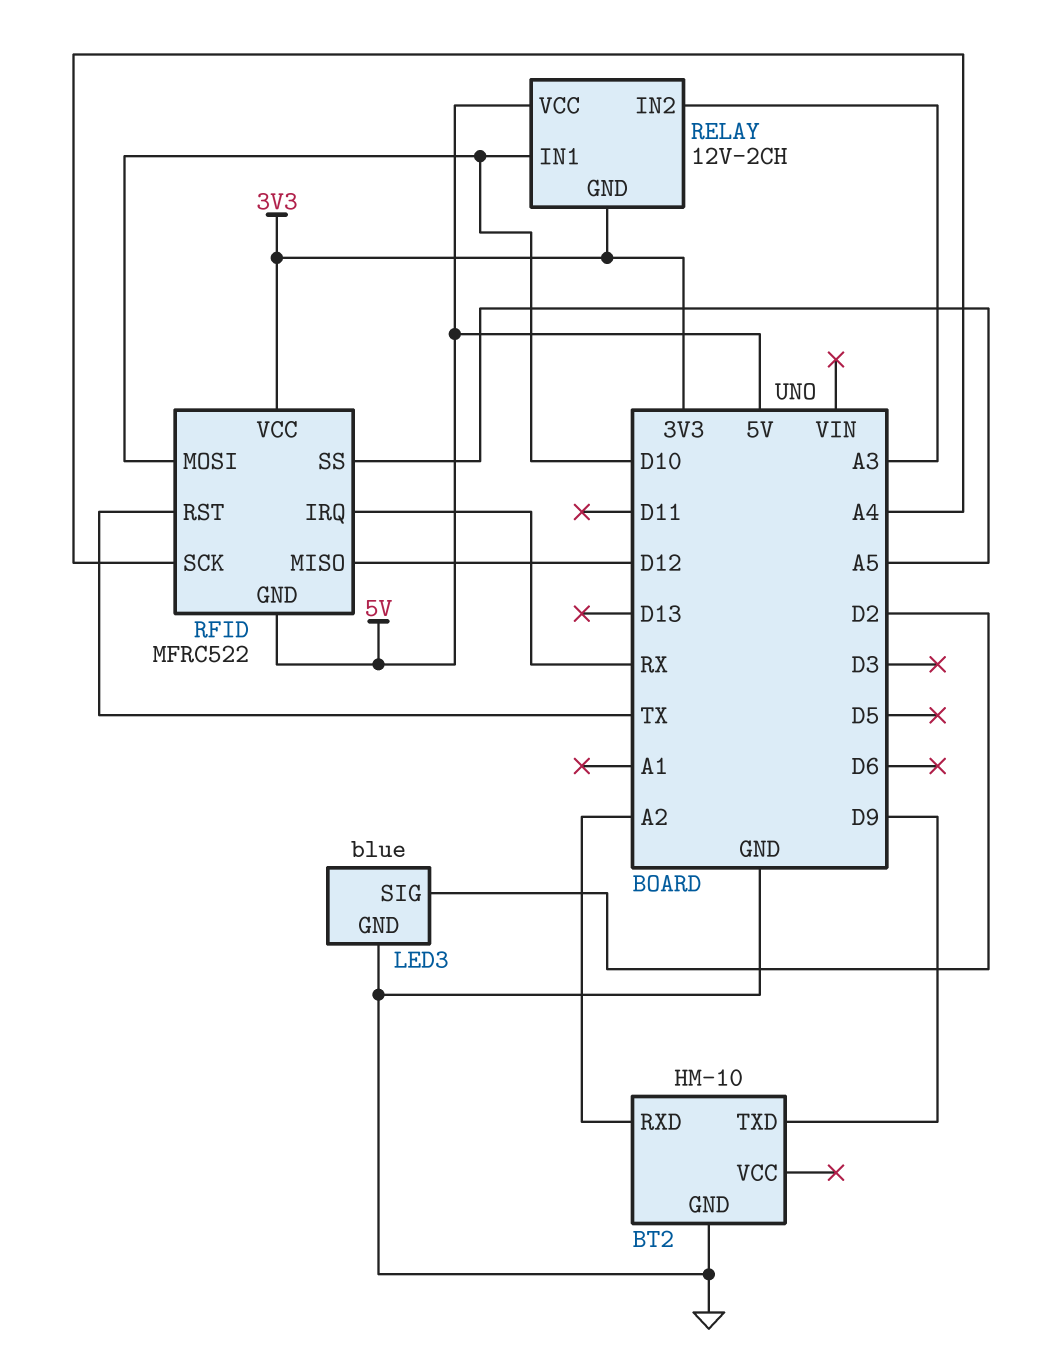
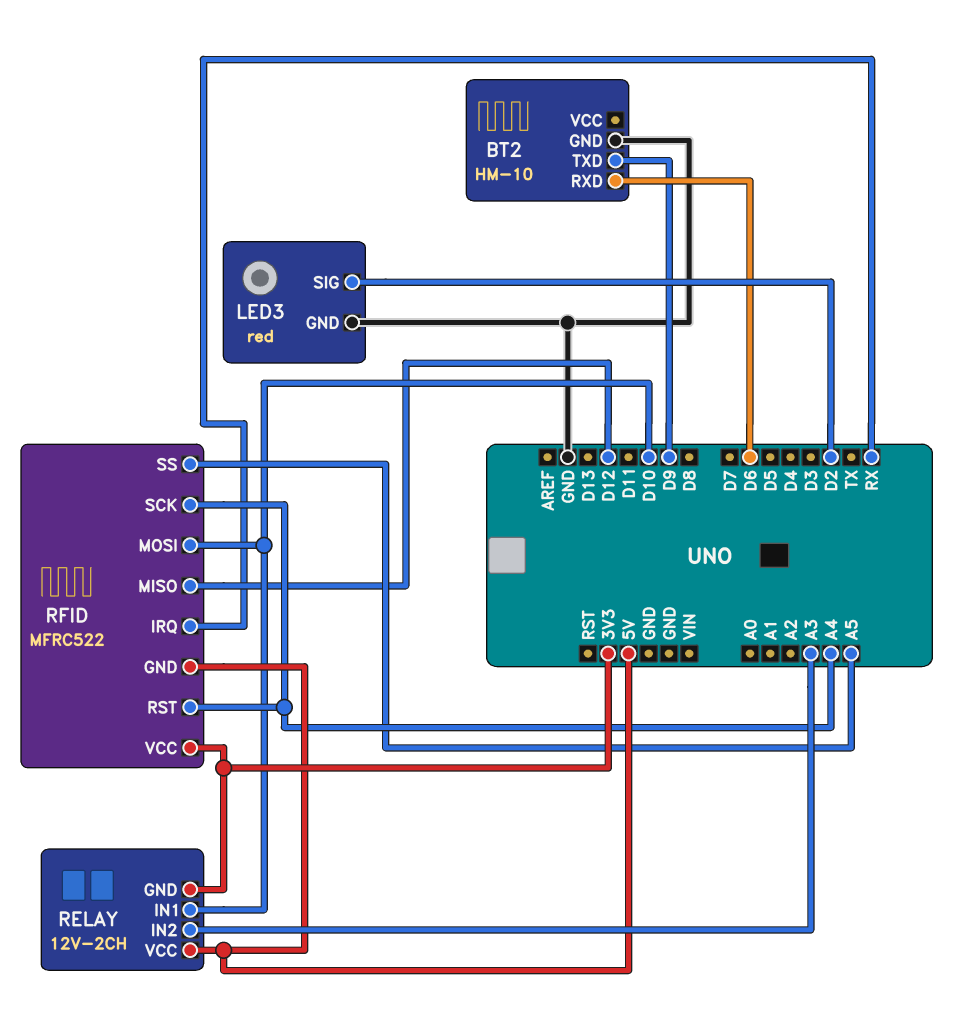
BT2 pin RXD: A2 -> D6
LED3: blue -> red
RFID pin RST: TX -> A4

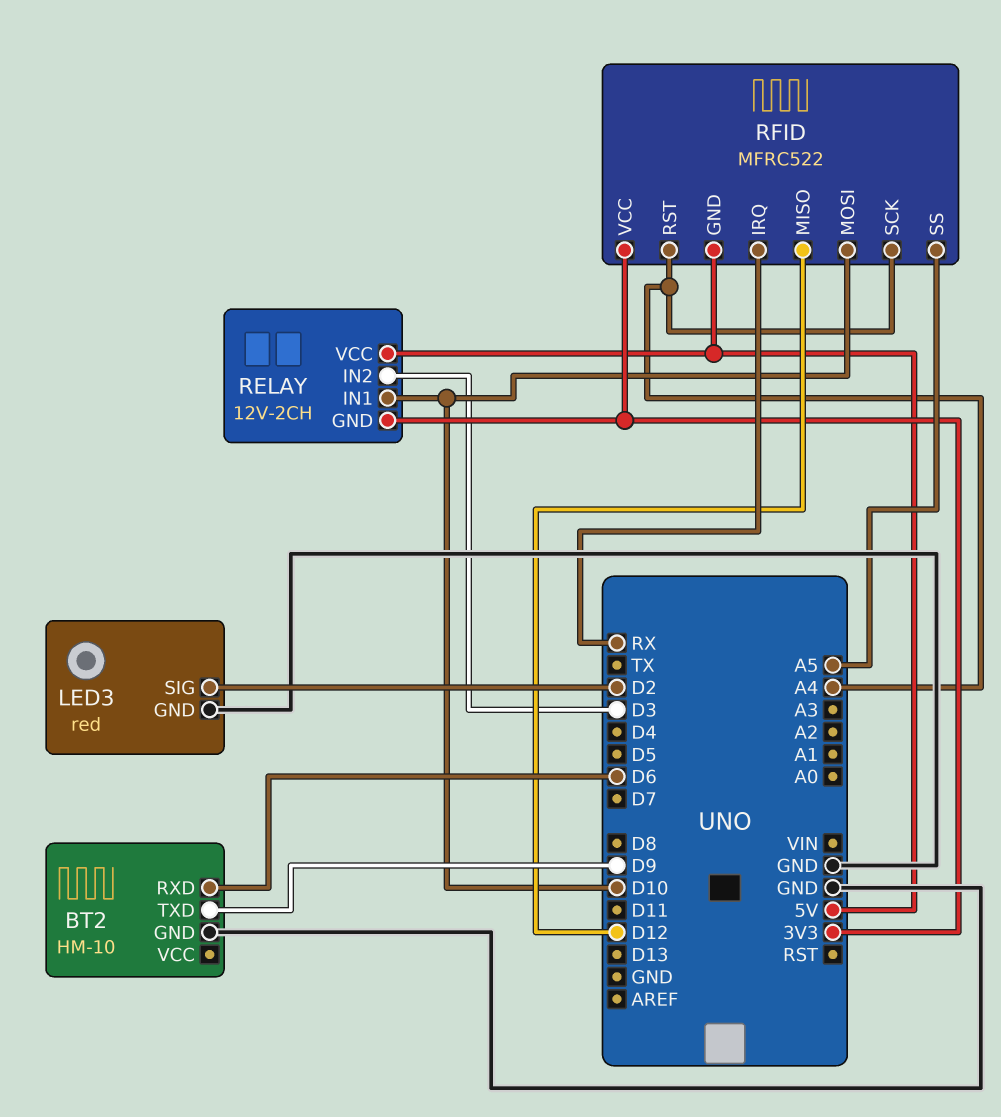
RELAY pin IN2: A3 -> D3

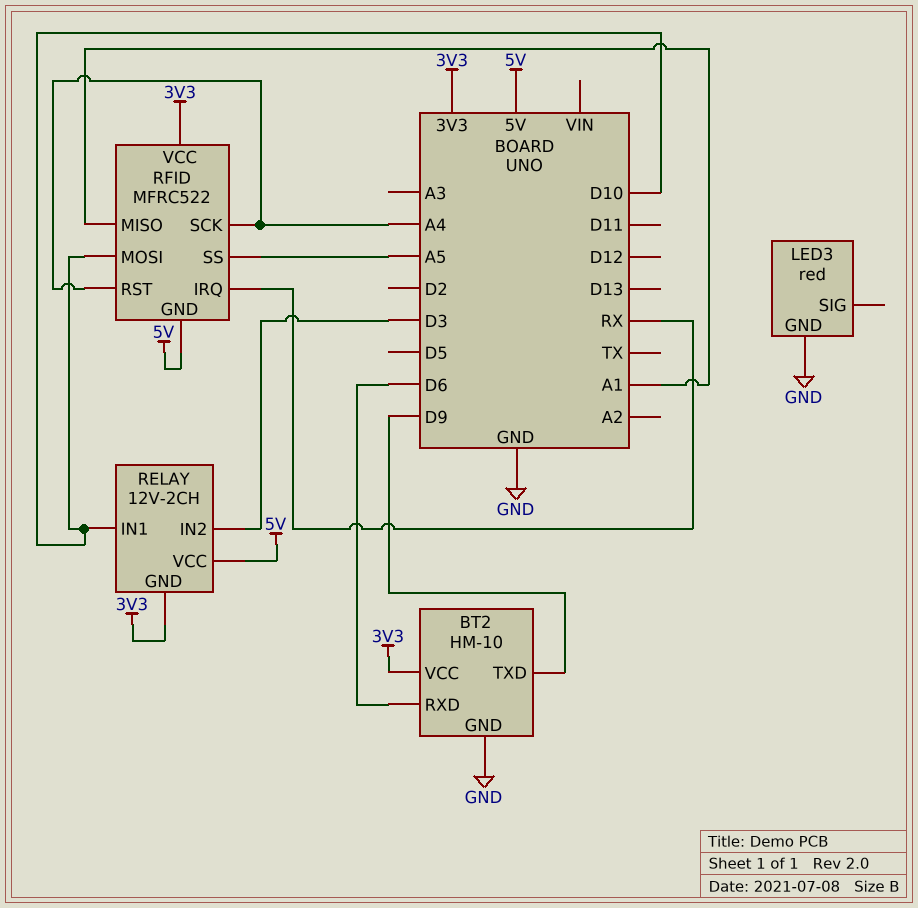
BT2 pin VCC: none -> 3V3
LED3 pin SIG: D2 -> none
RFID pin MISO: D12 -> A1

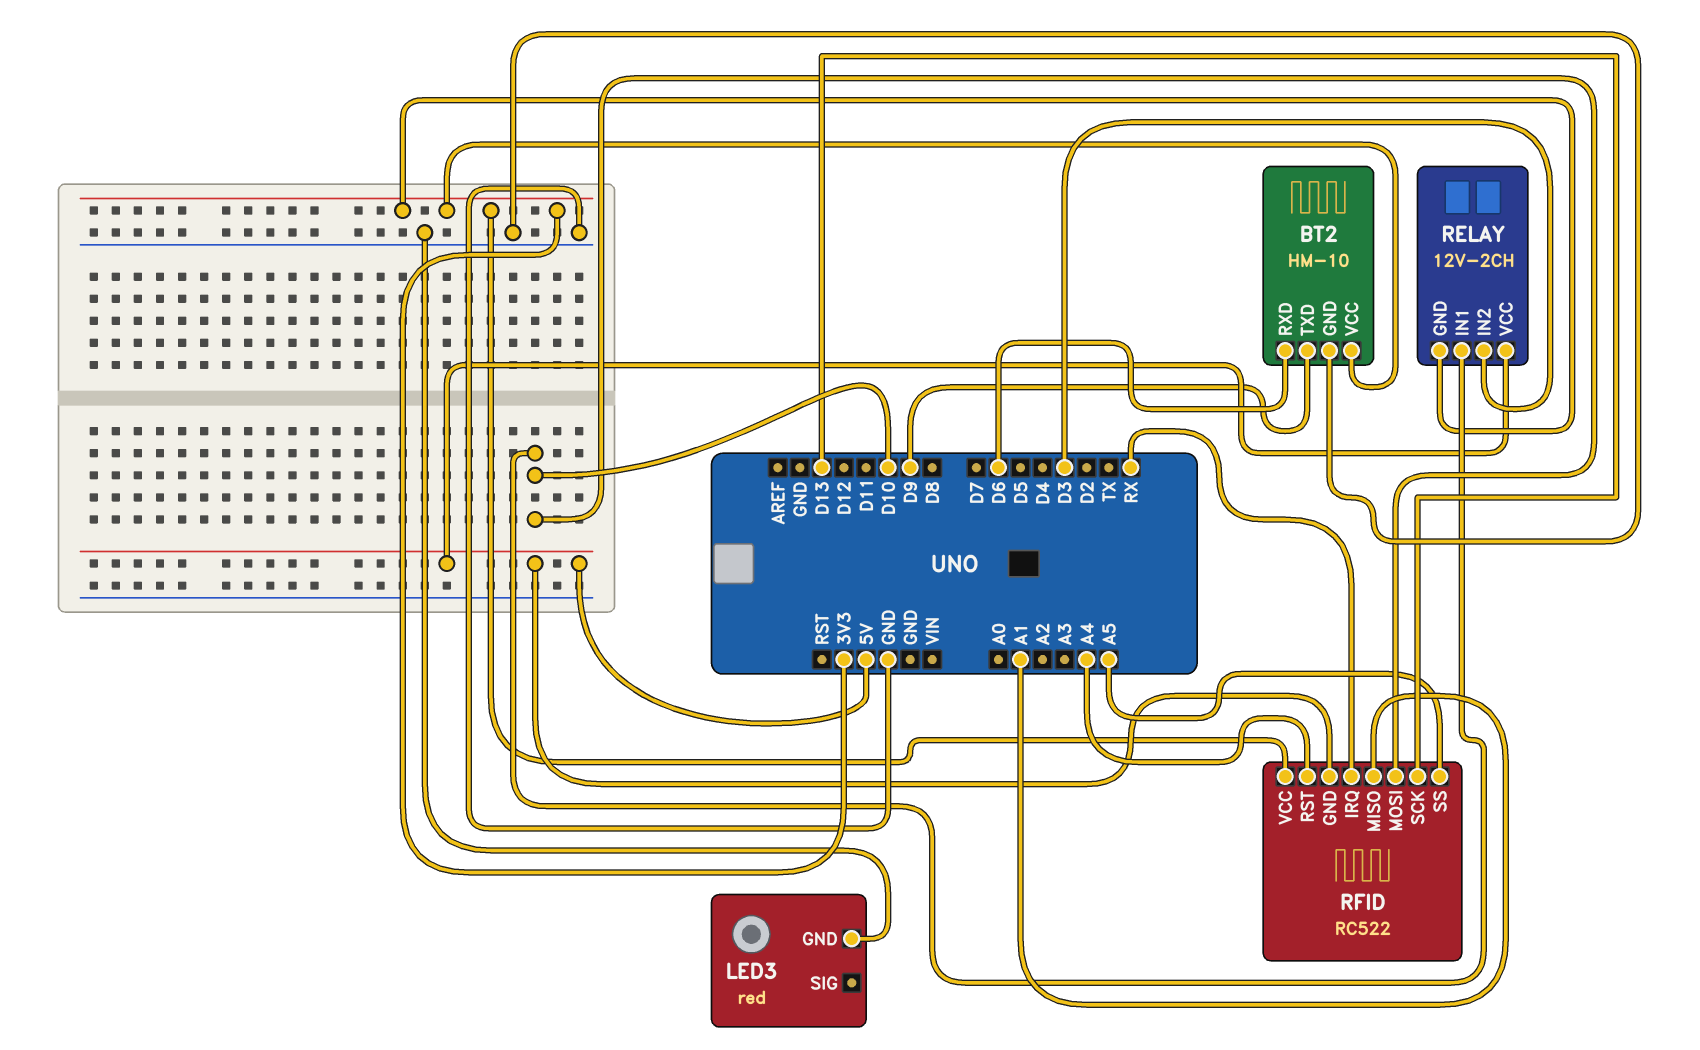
RFID: MFRC522 -> RC522
RFID pin SCK: A4 -> D13

